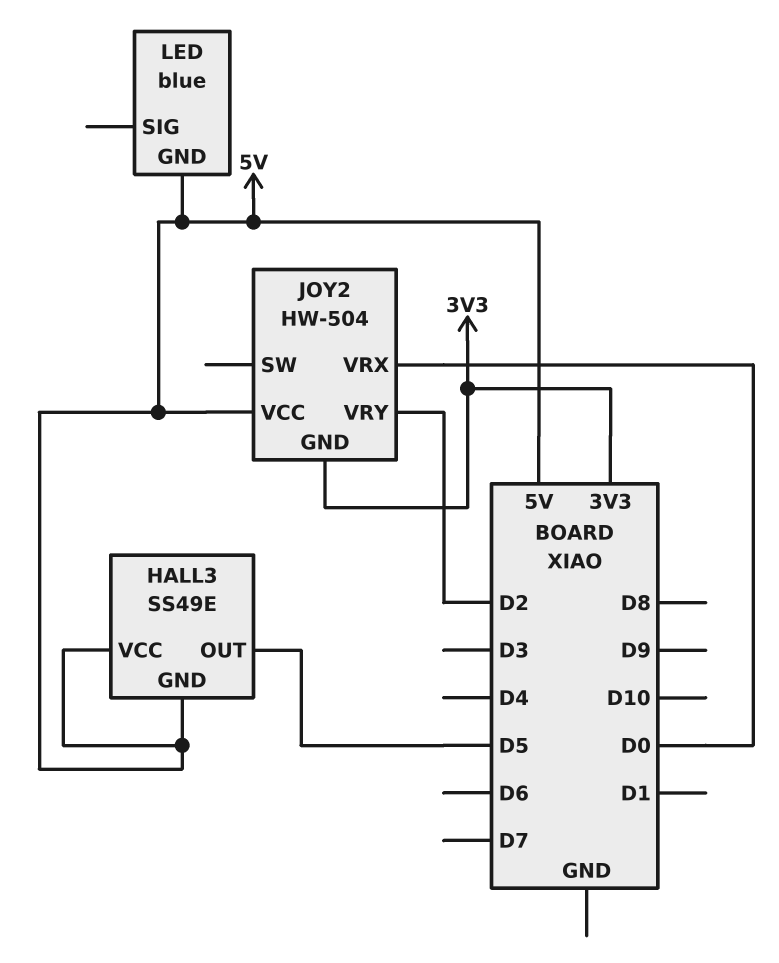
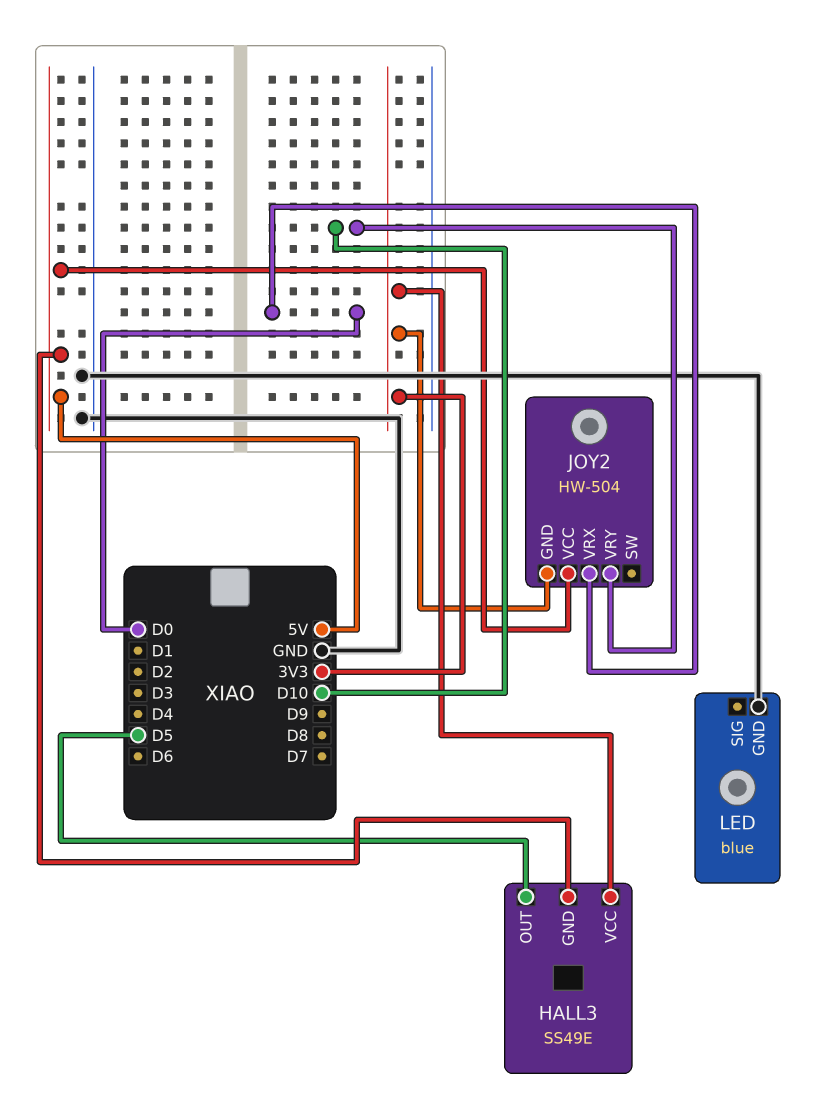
HALL3 pin VCC: 5V -> 3V3
JOY2 pin VRY: D2 -> D10
LED pin GND: 5V -> GND

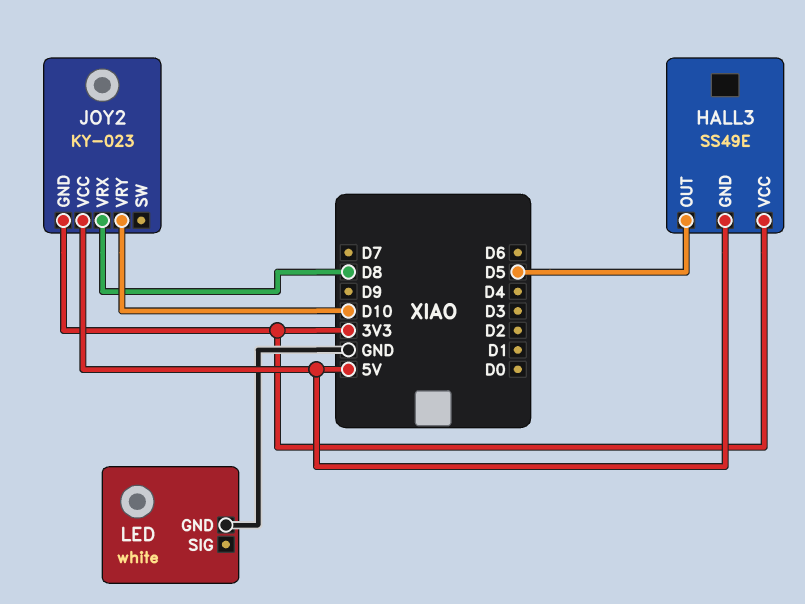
JOY2: HW-504 -> KY-023
JOY2 pin VRX: D0 -> D8
LED: blue -> white

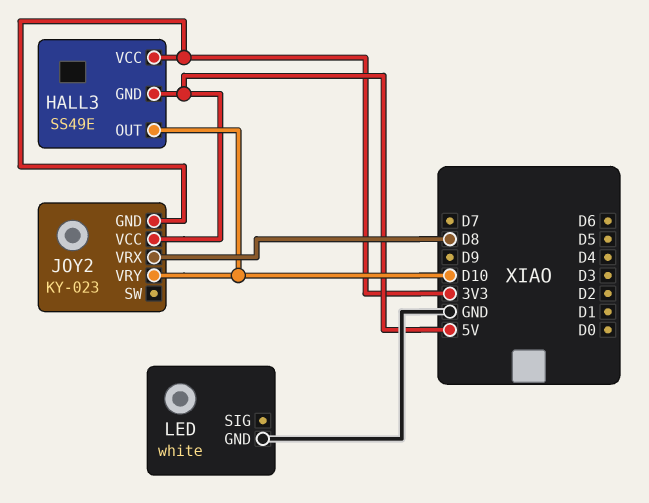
HALL3 pin OUT: D5 -> D10

